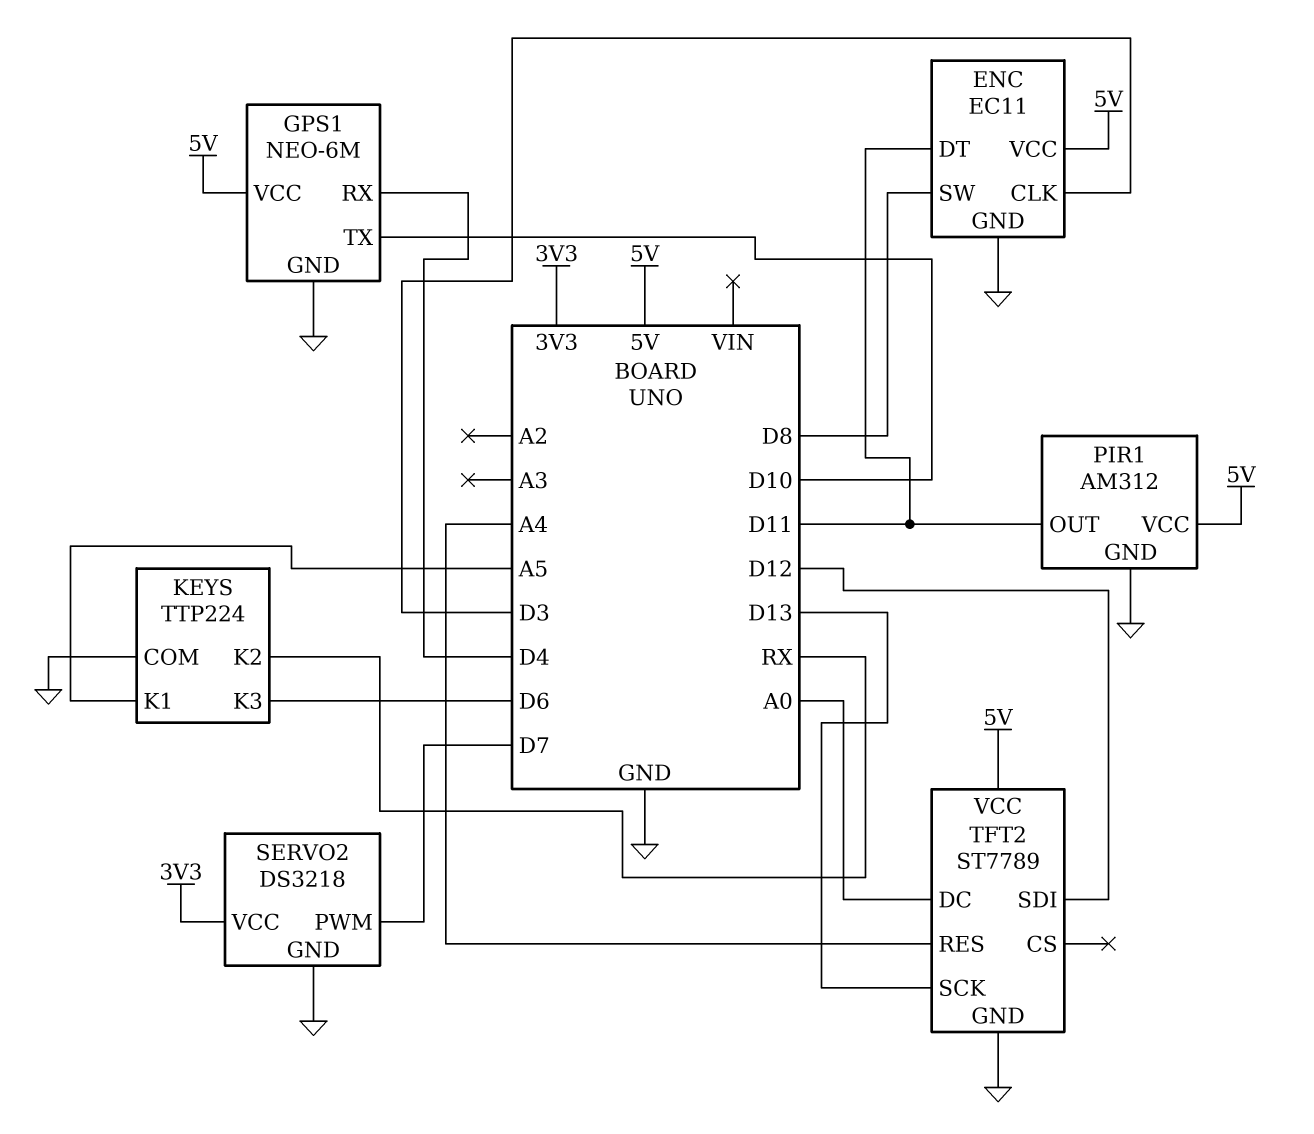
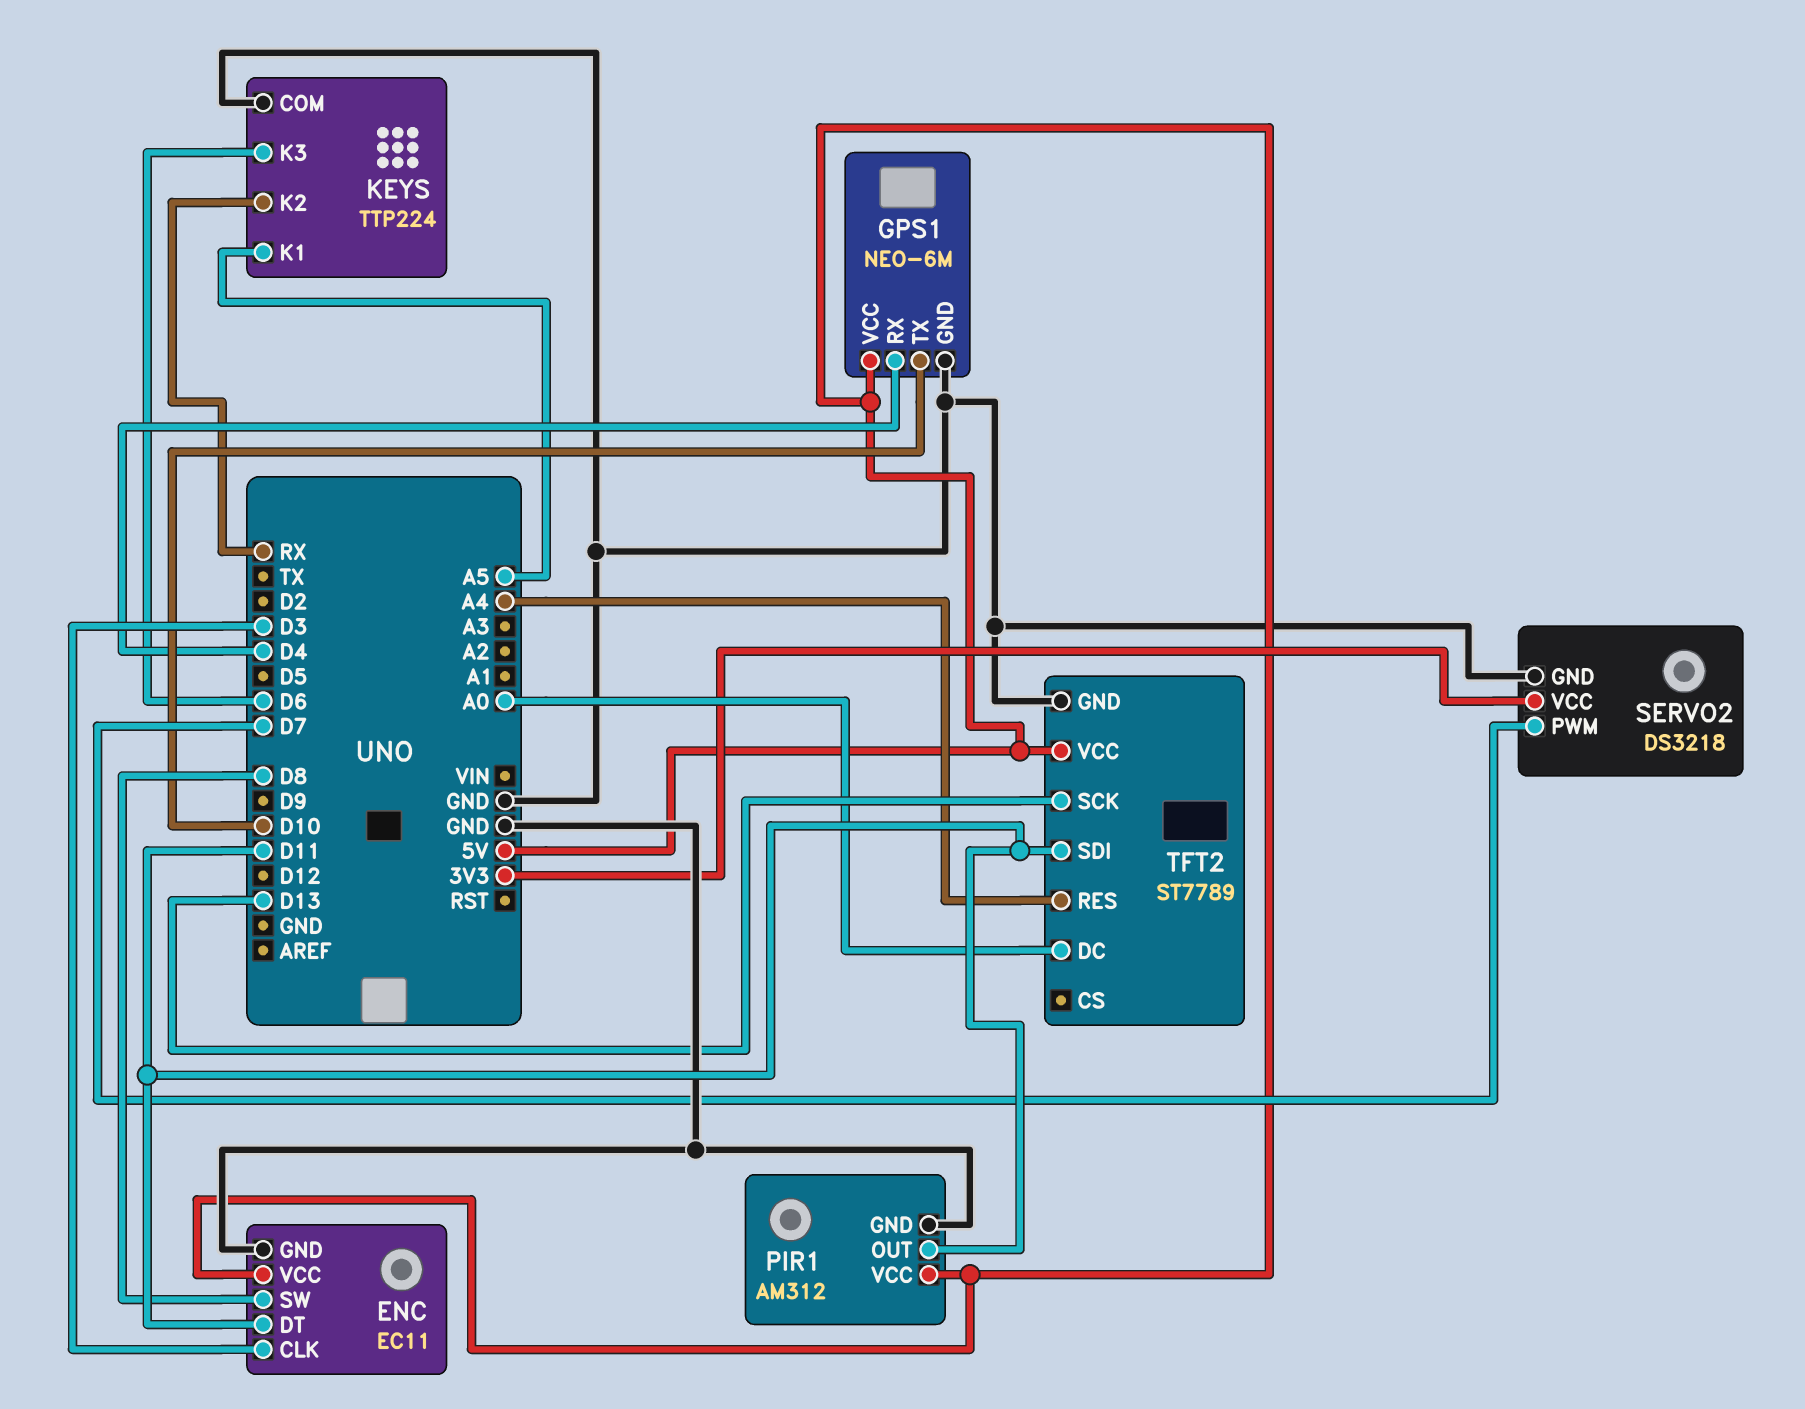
TFT2 pin SDI: D12 -> D11

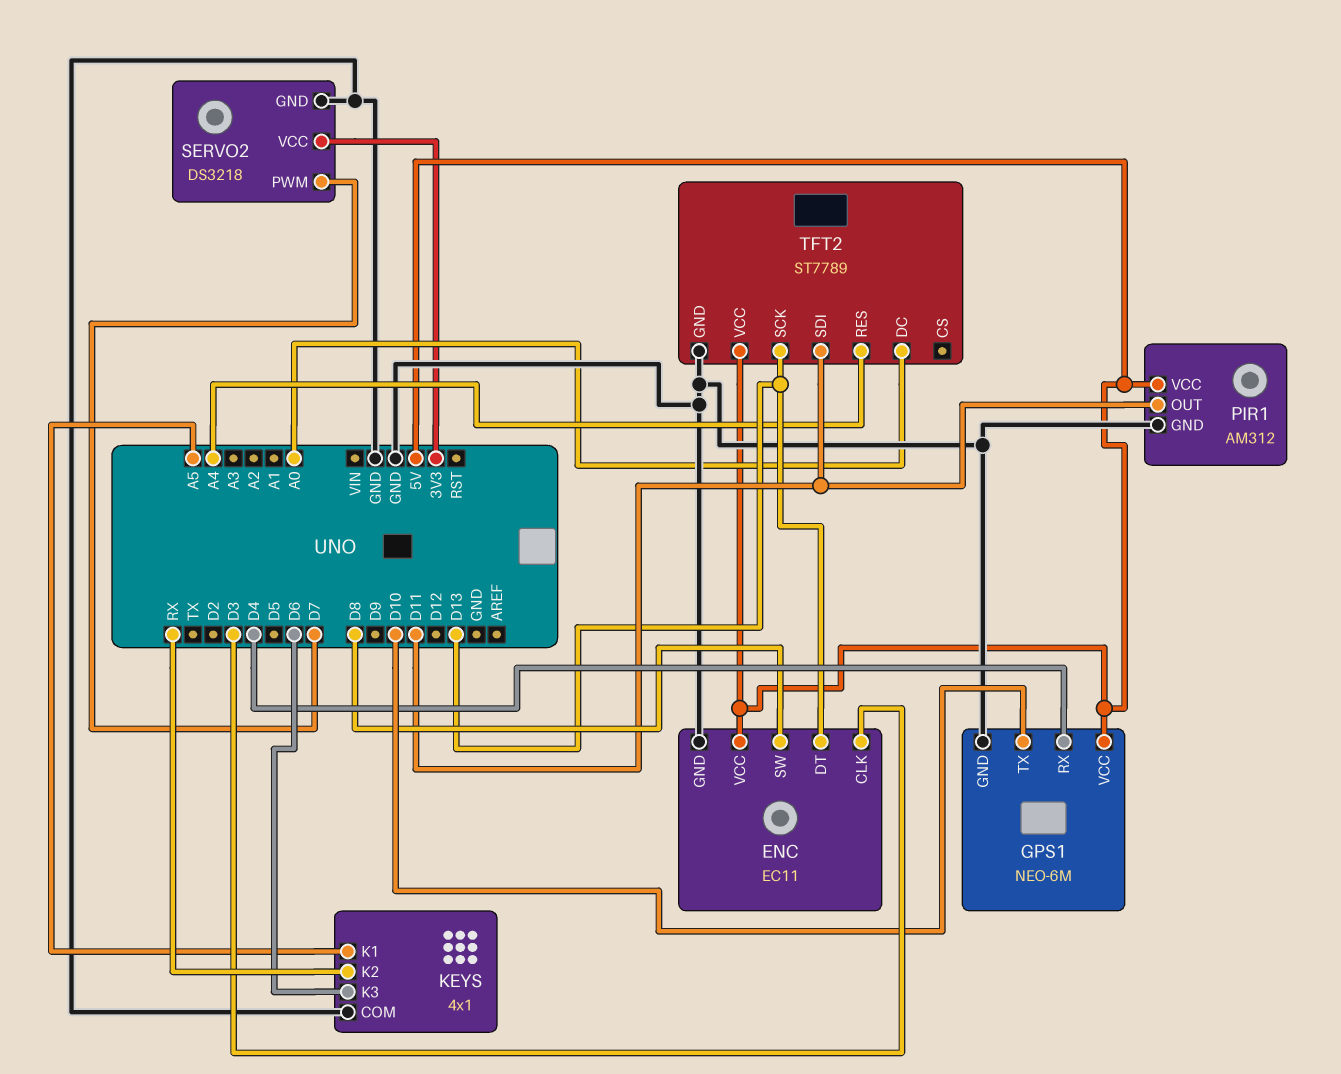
ENC pin DT: D11 -> D13
KEYS: TTP224 -> 4x1

